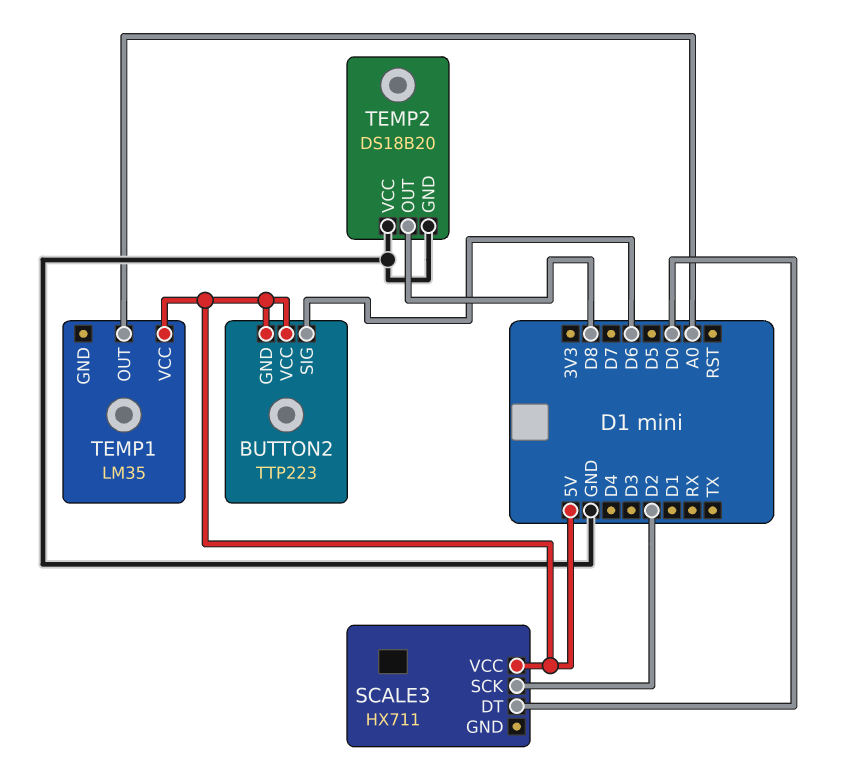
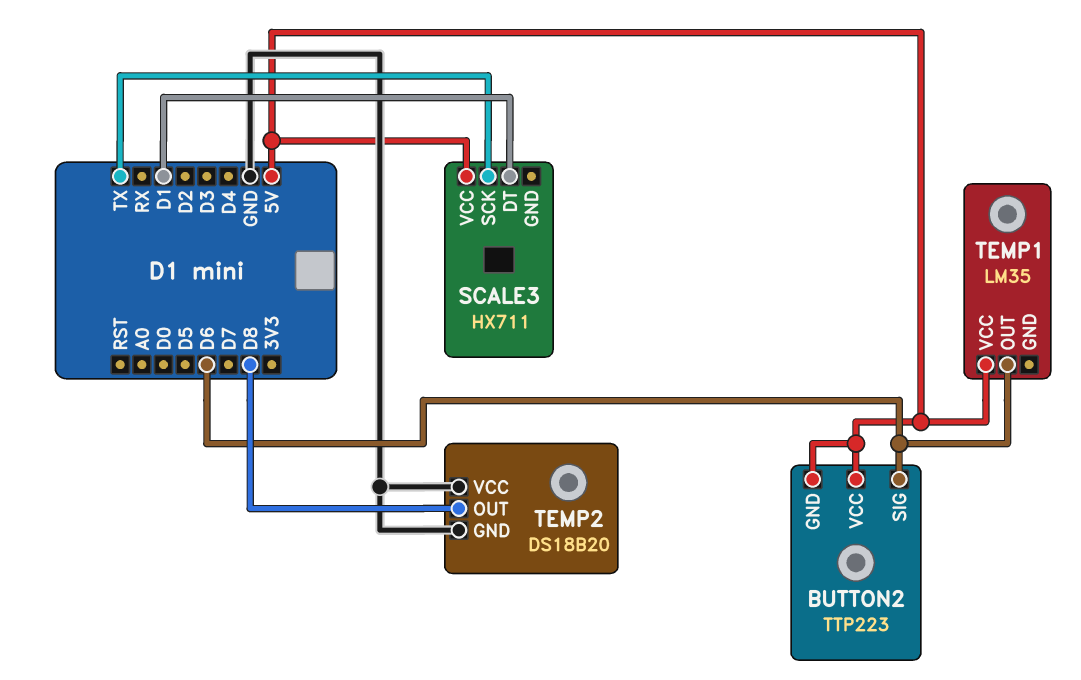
SCALE3 pin DT: D0 -> D1
SCALE3 pin SCK: D2 -> TX
TEMP1 pin OUT: A0 -> D6

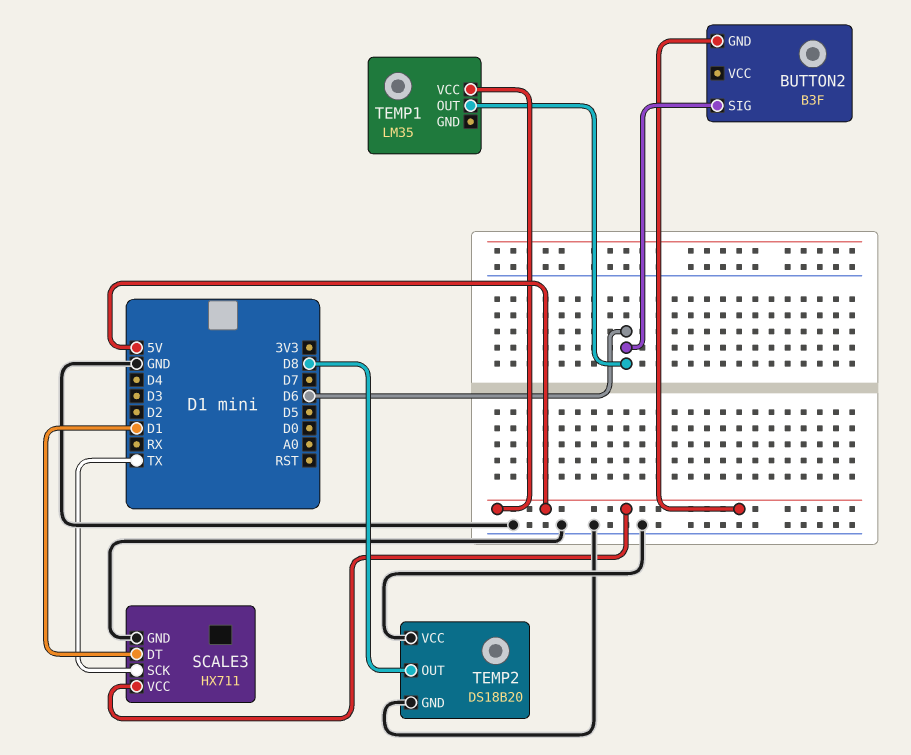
BUTTON2: TTP223 -> B3F
BUTTON2 pin VCC: 5V -> none
SCALE3 pin GND: none -> GND

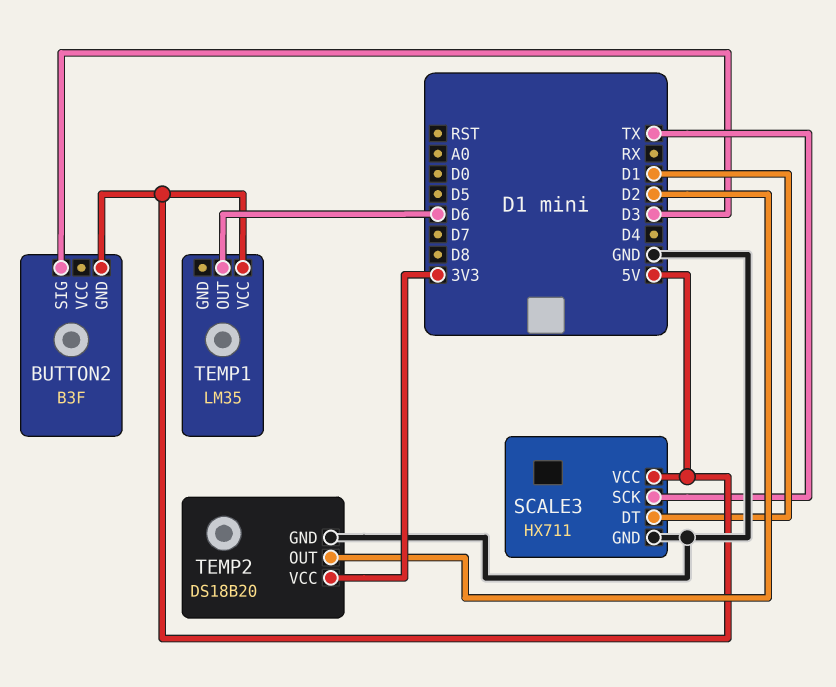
BUTTON2 pin SIG: D6 -> D3
TEMP2 pin OUT: D8 -> D2
TEMP2 pin VCC: GND -> 3V3

